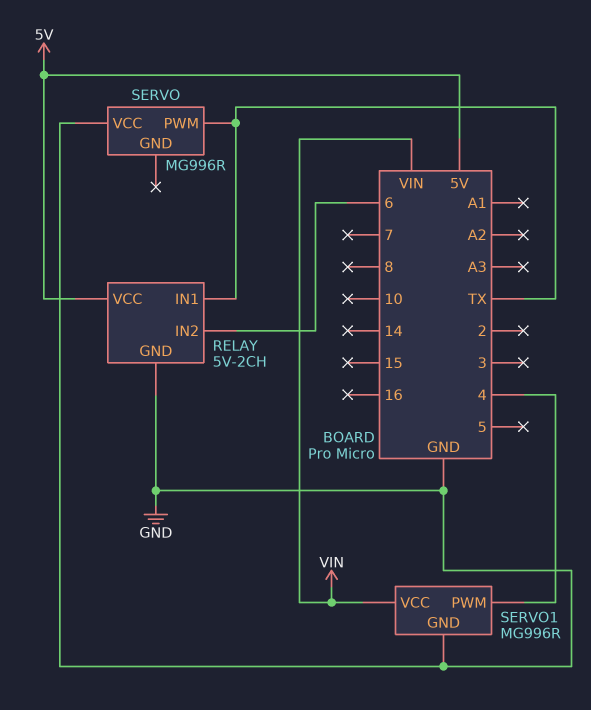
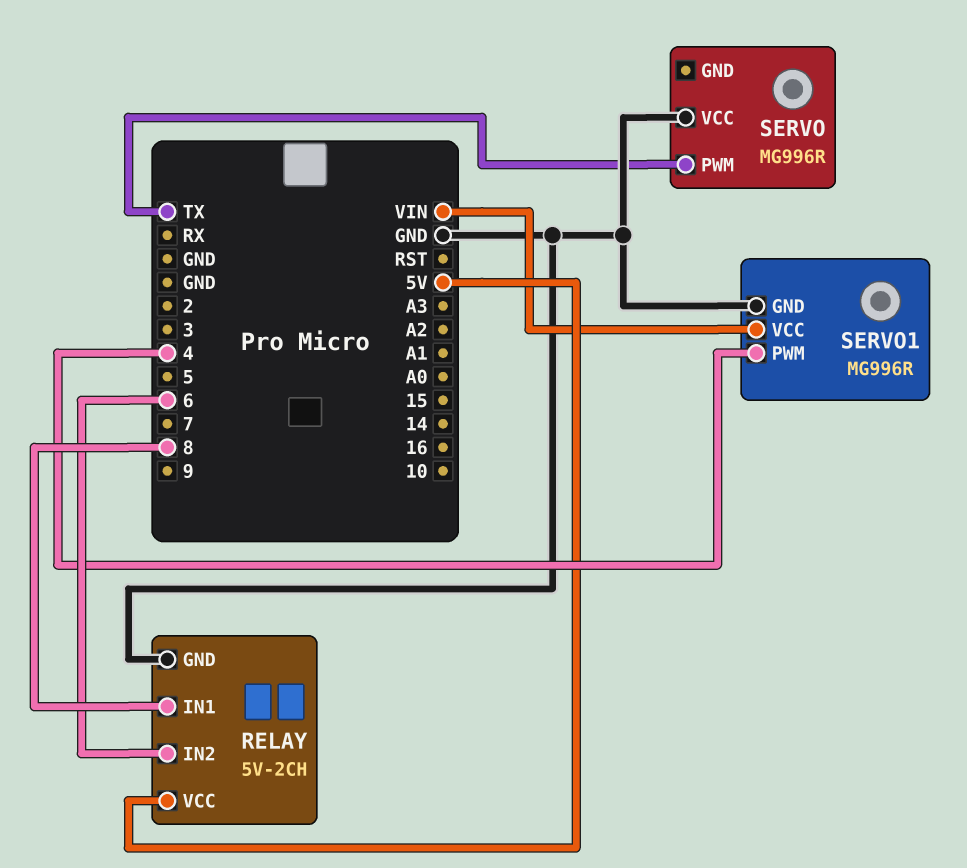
RELAY pin IN1: TX -> 8

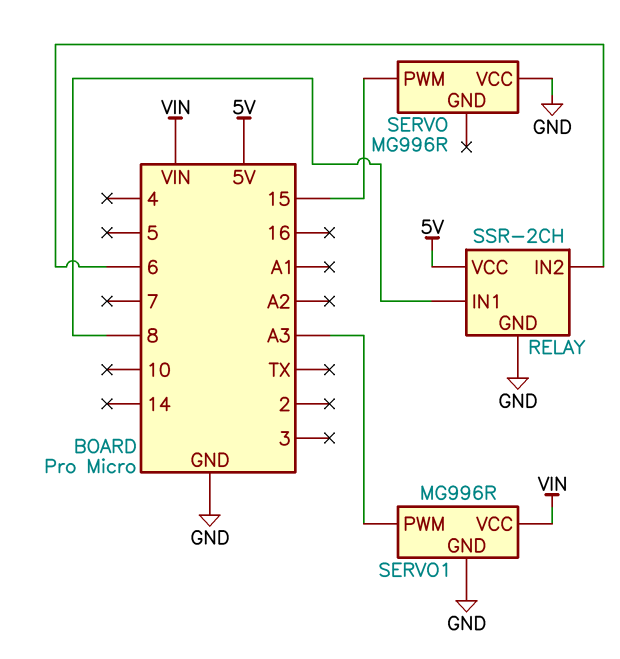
RELAY: 5V-2CH -> SSR-2CH
SERVO pin PWM: TX -> 15
SERVO1 pin PWM: 4 -> A3

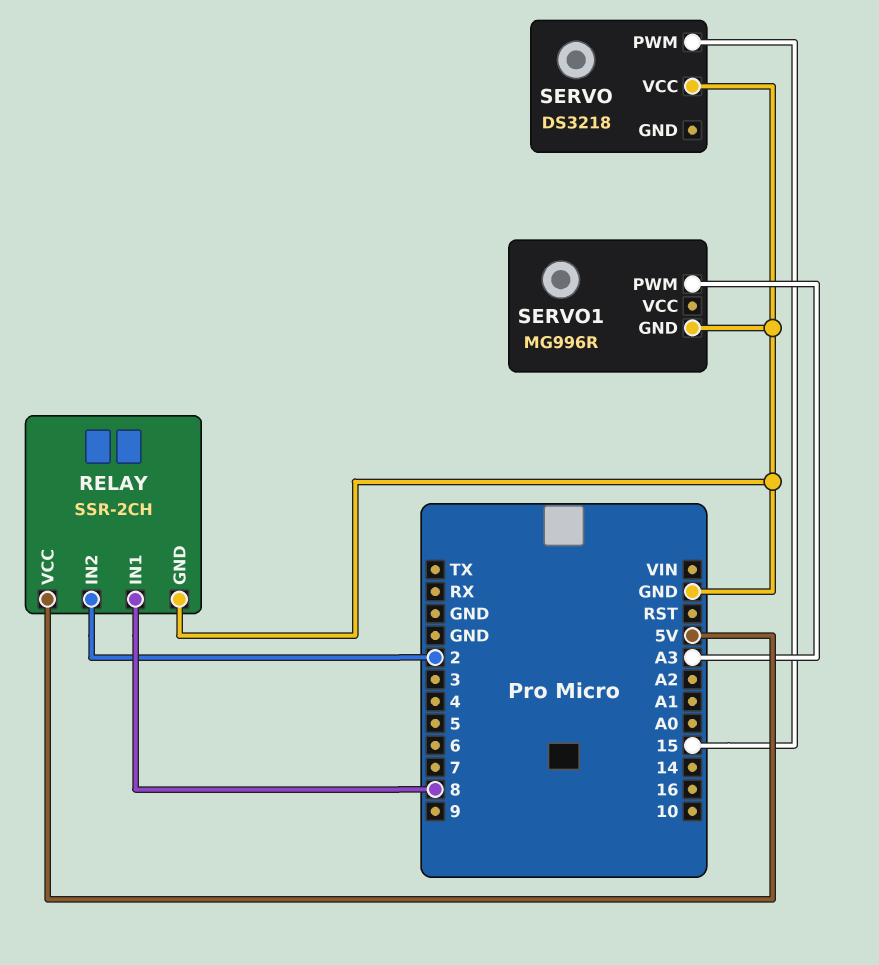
RELAY pin IN2: 6 -> 2
SERVO: MG996R -> DS3218
SERVO1 pin VCC: VIN -> none

